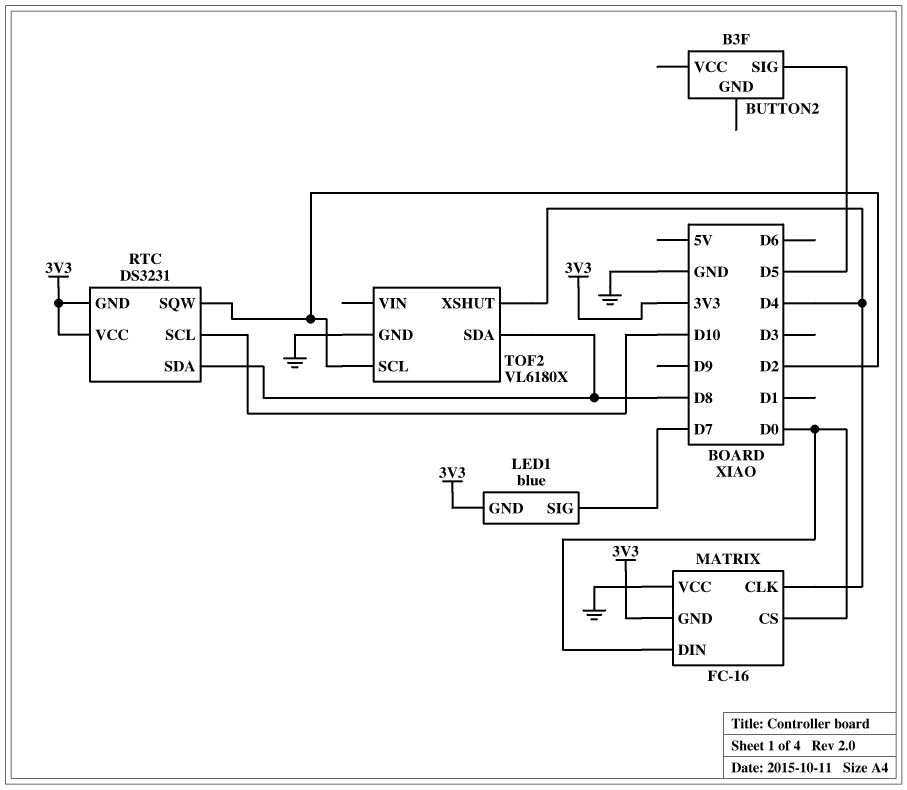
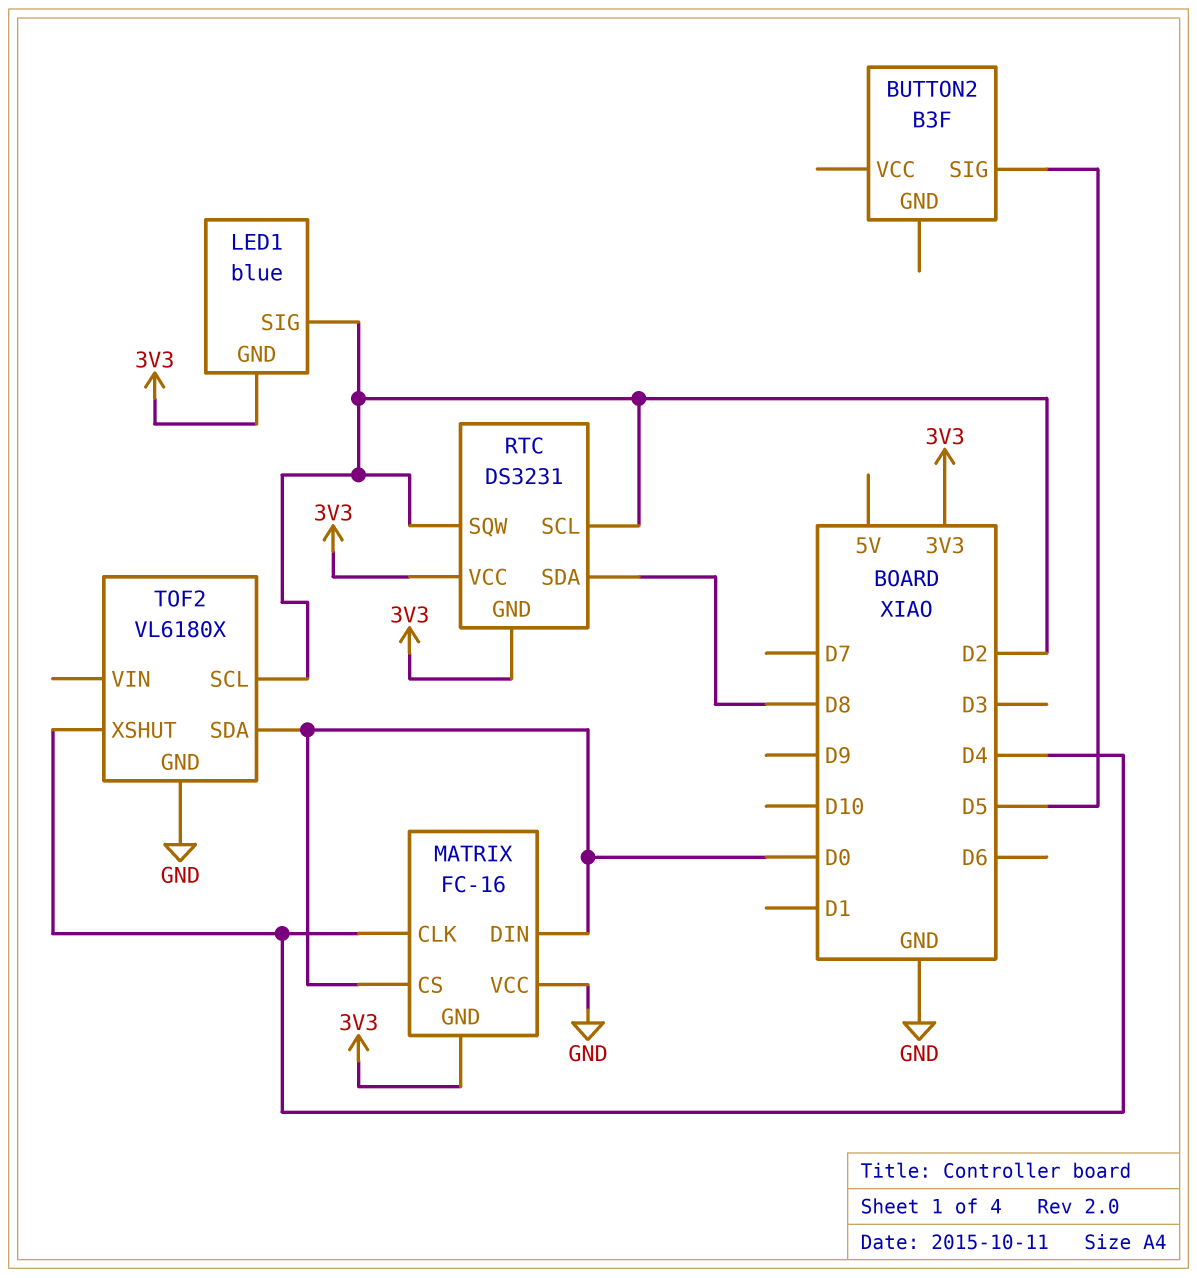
LED1 pin SIG: D7 -> D2
RTC pin SCL: D10 -> D2
TOF2 pin SDA: D8 -> D0

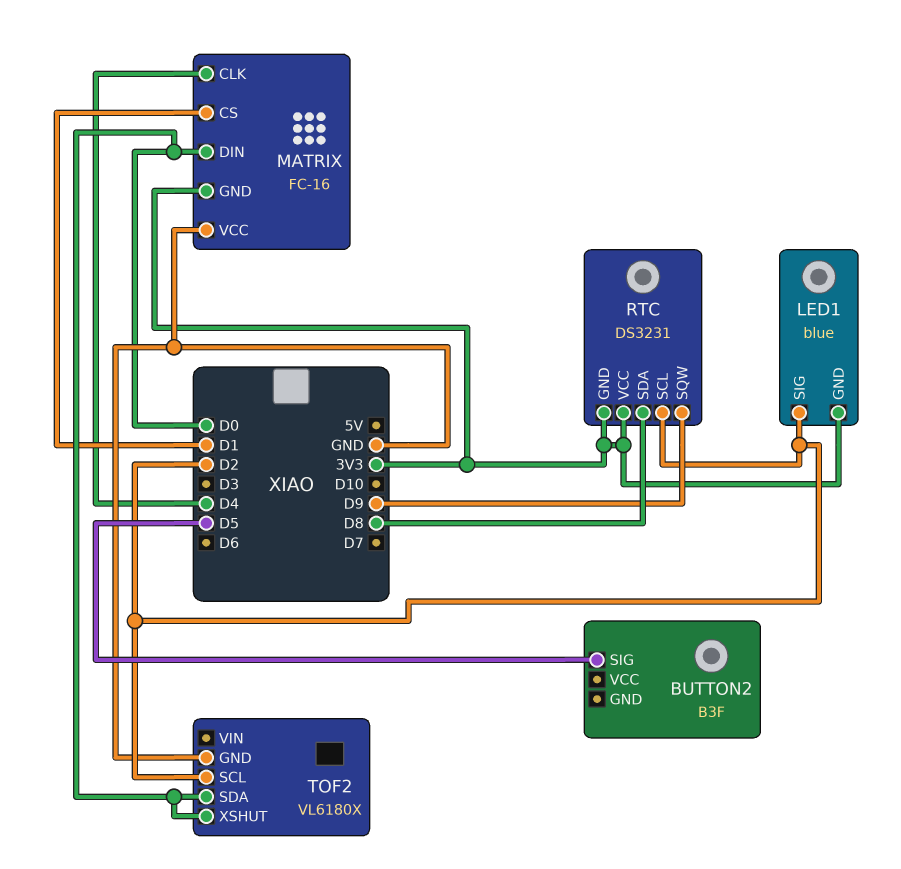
MATRIX pin CS: D0 -> D1
RTC pin SQW: D2 -> D9
TOF2 pin XSHUT: D4 -> D0

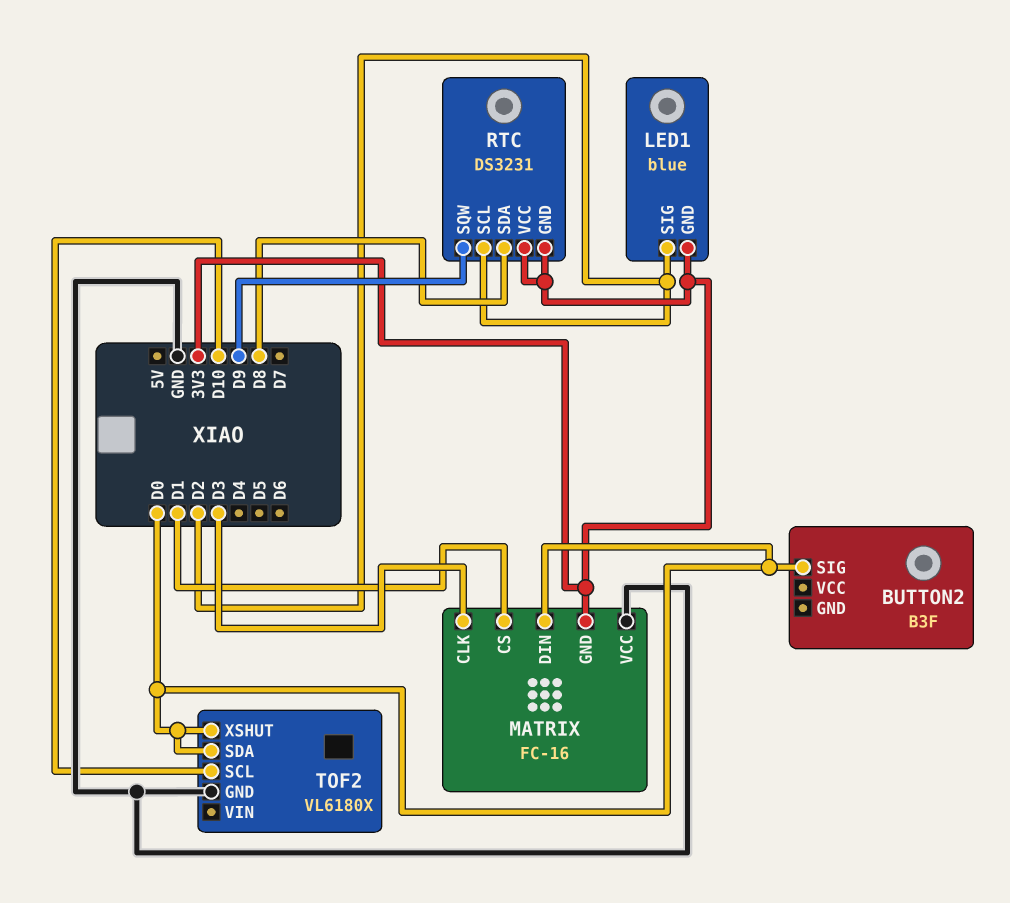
BUTTON2 pin SIG: D5 -> D0
MATRIX pin CLK: D4 -> D3
TOF2 pin SCL: D2 -> D10

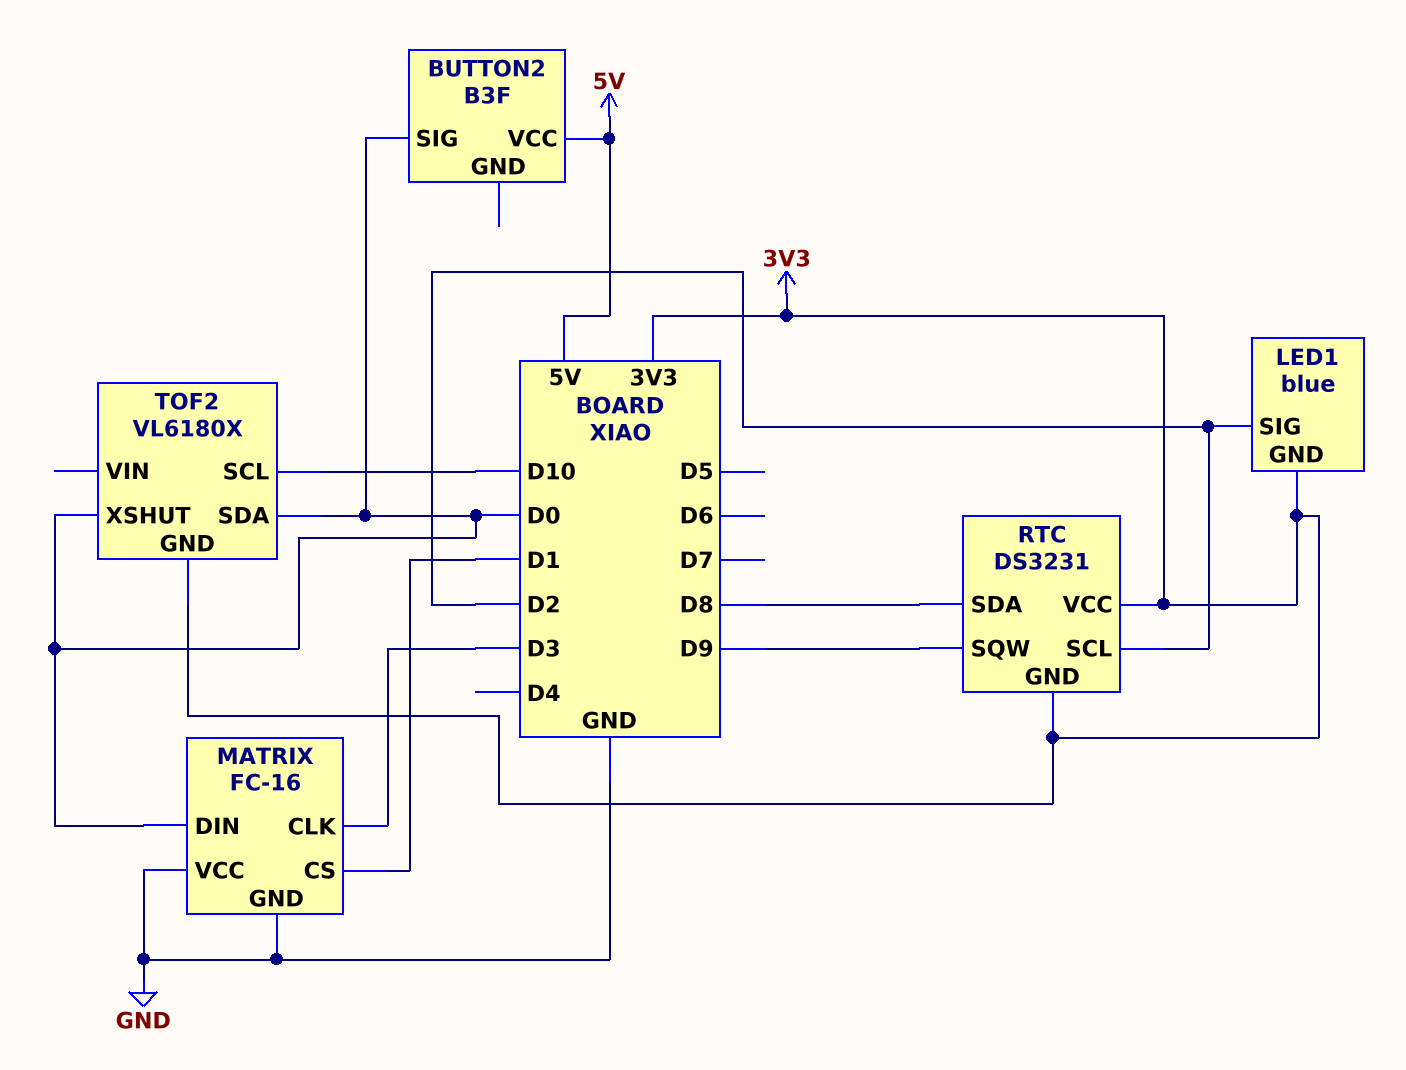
BUTTON2 pin VCC: none -> 5V
MATRIX pin GND: 3V3 -> GND
TOF2 pin GND: GND -> 3V3

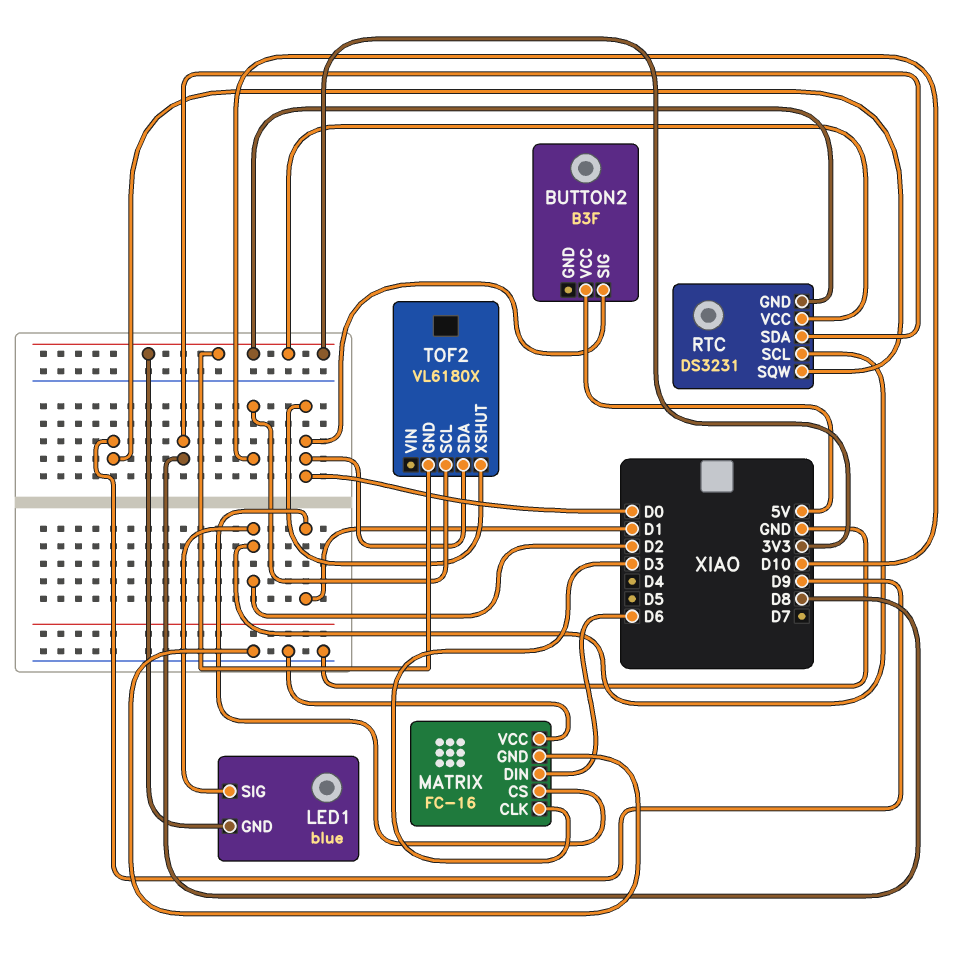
MATRIX pin DIN: D0 -> D6

